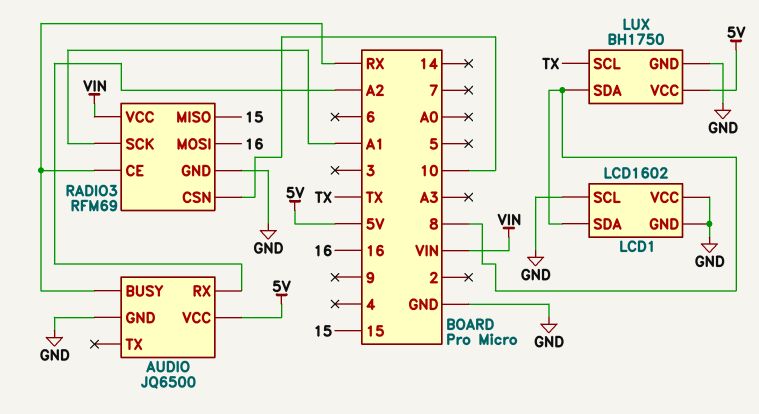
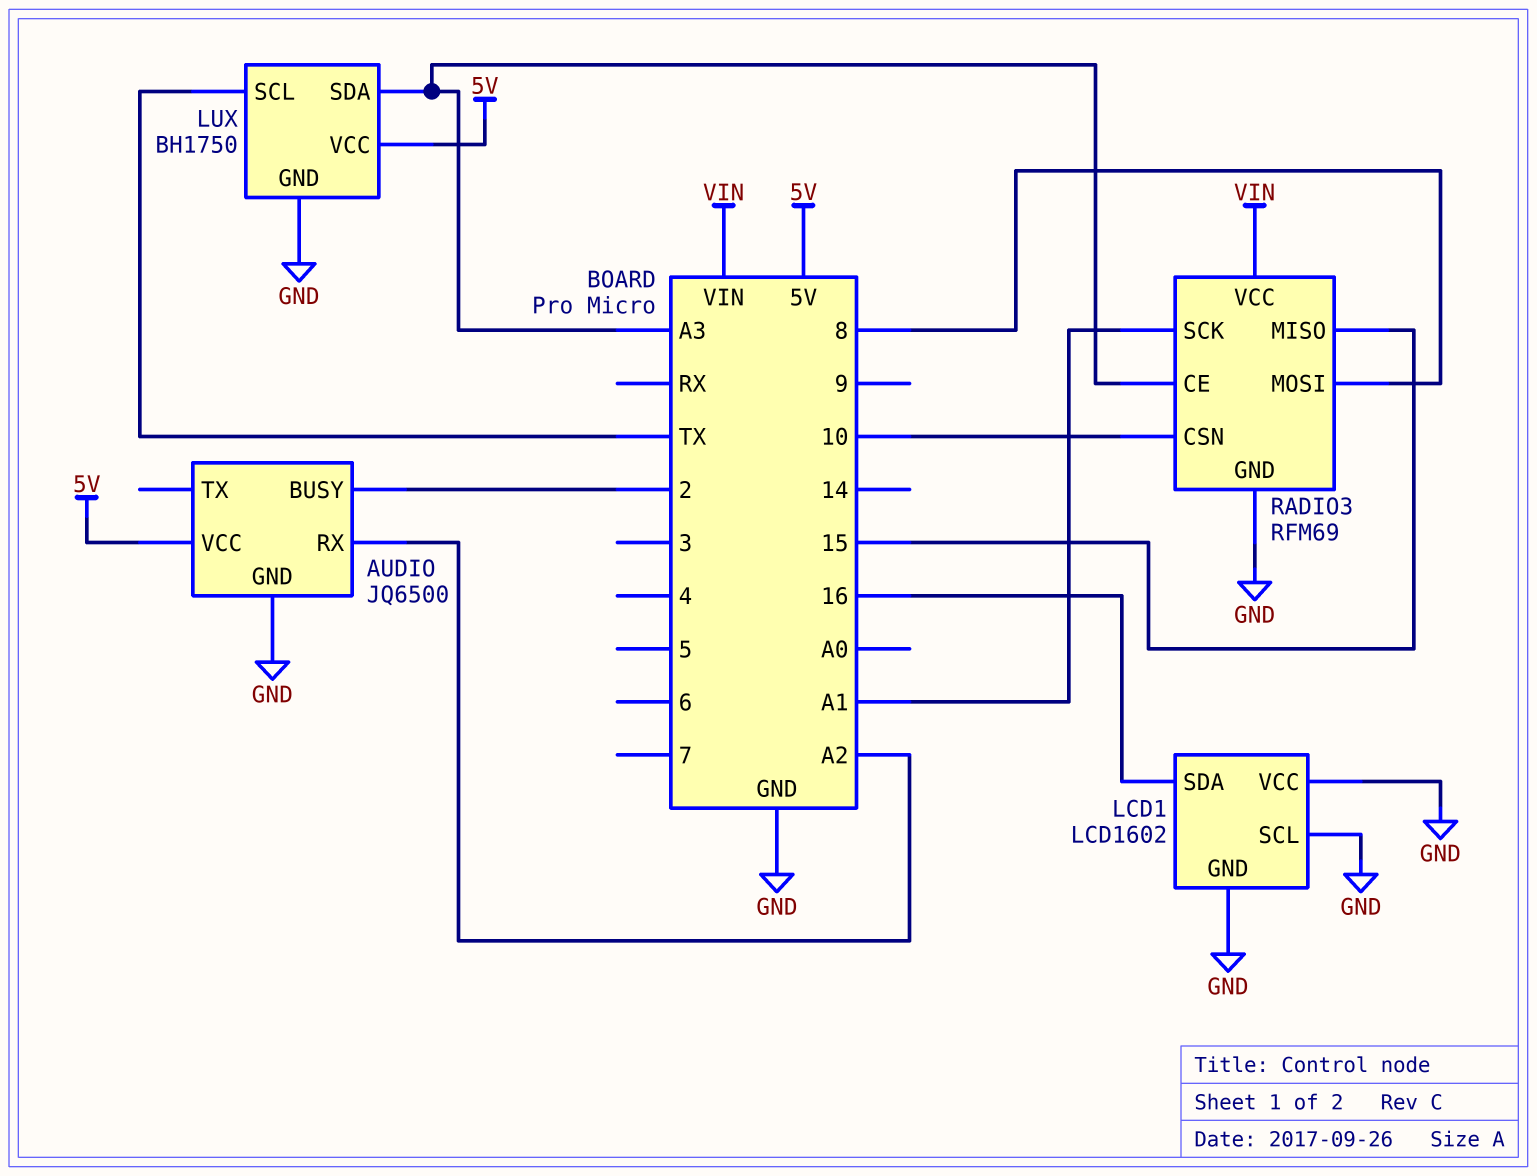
AUDIO pin BUSY: RX -> 2
LCD1 pin SDA: 8 -> 16
LUX pin SDA: 8 -> A3
RADIO3 pin CE: RX -> A3
RADIO3 pin MOSI: 16 -> 8

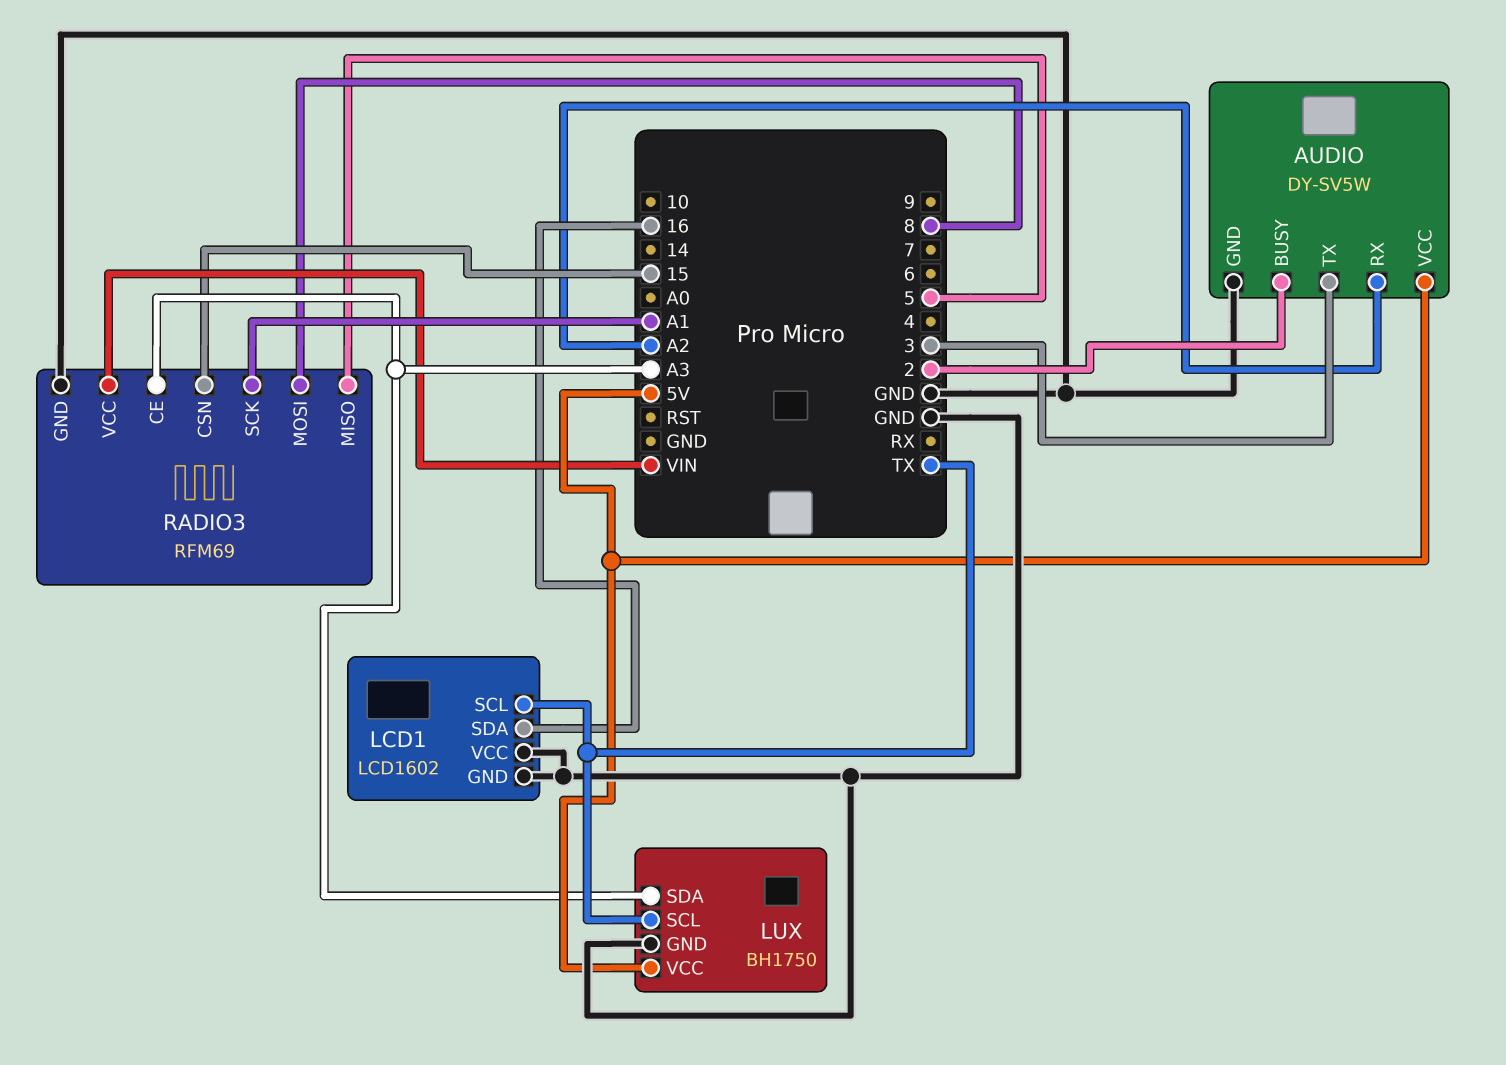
AUDIO: JQ6500 -> DY-SV5W
AUDIO pin TX: none -> 3
LCD1 pin SCL: GND -> TX
RADIO3 pin CSN: 10 -> 15
RADIO3 pin MISO: 15 -> 5

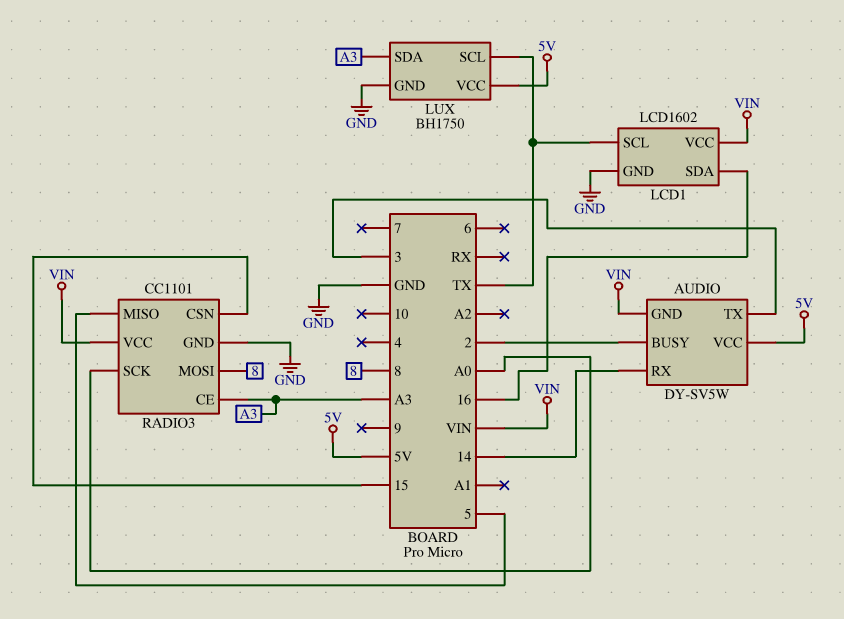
AUDIO pin GND: GND -> VIN
AUDIO pin RX: A2 -> 14
LCD1 pin VCC: GND -> VIN
RADIO3: RFM69 -> CC1101
RADIO3 pin SCK: A1 -> A0

